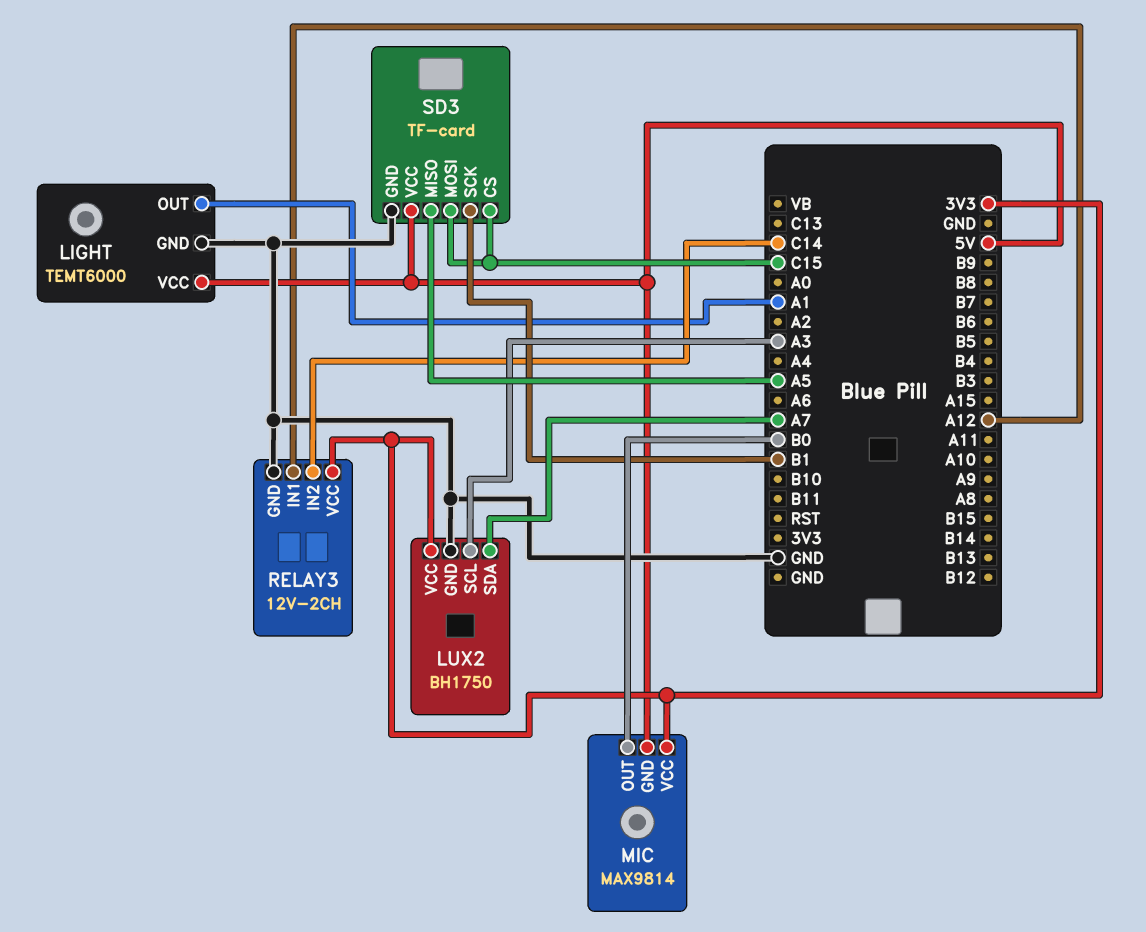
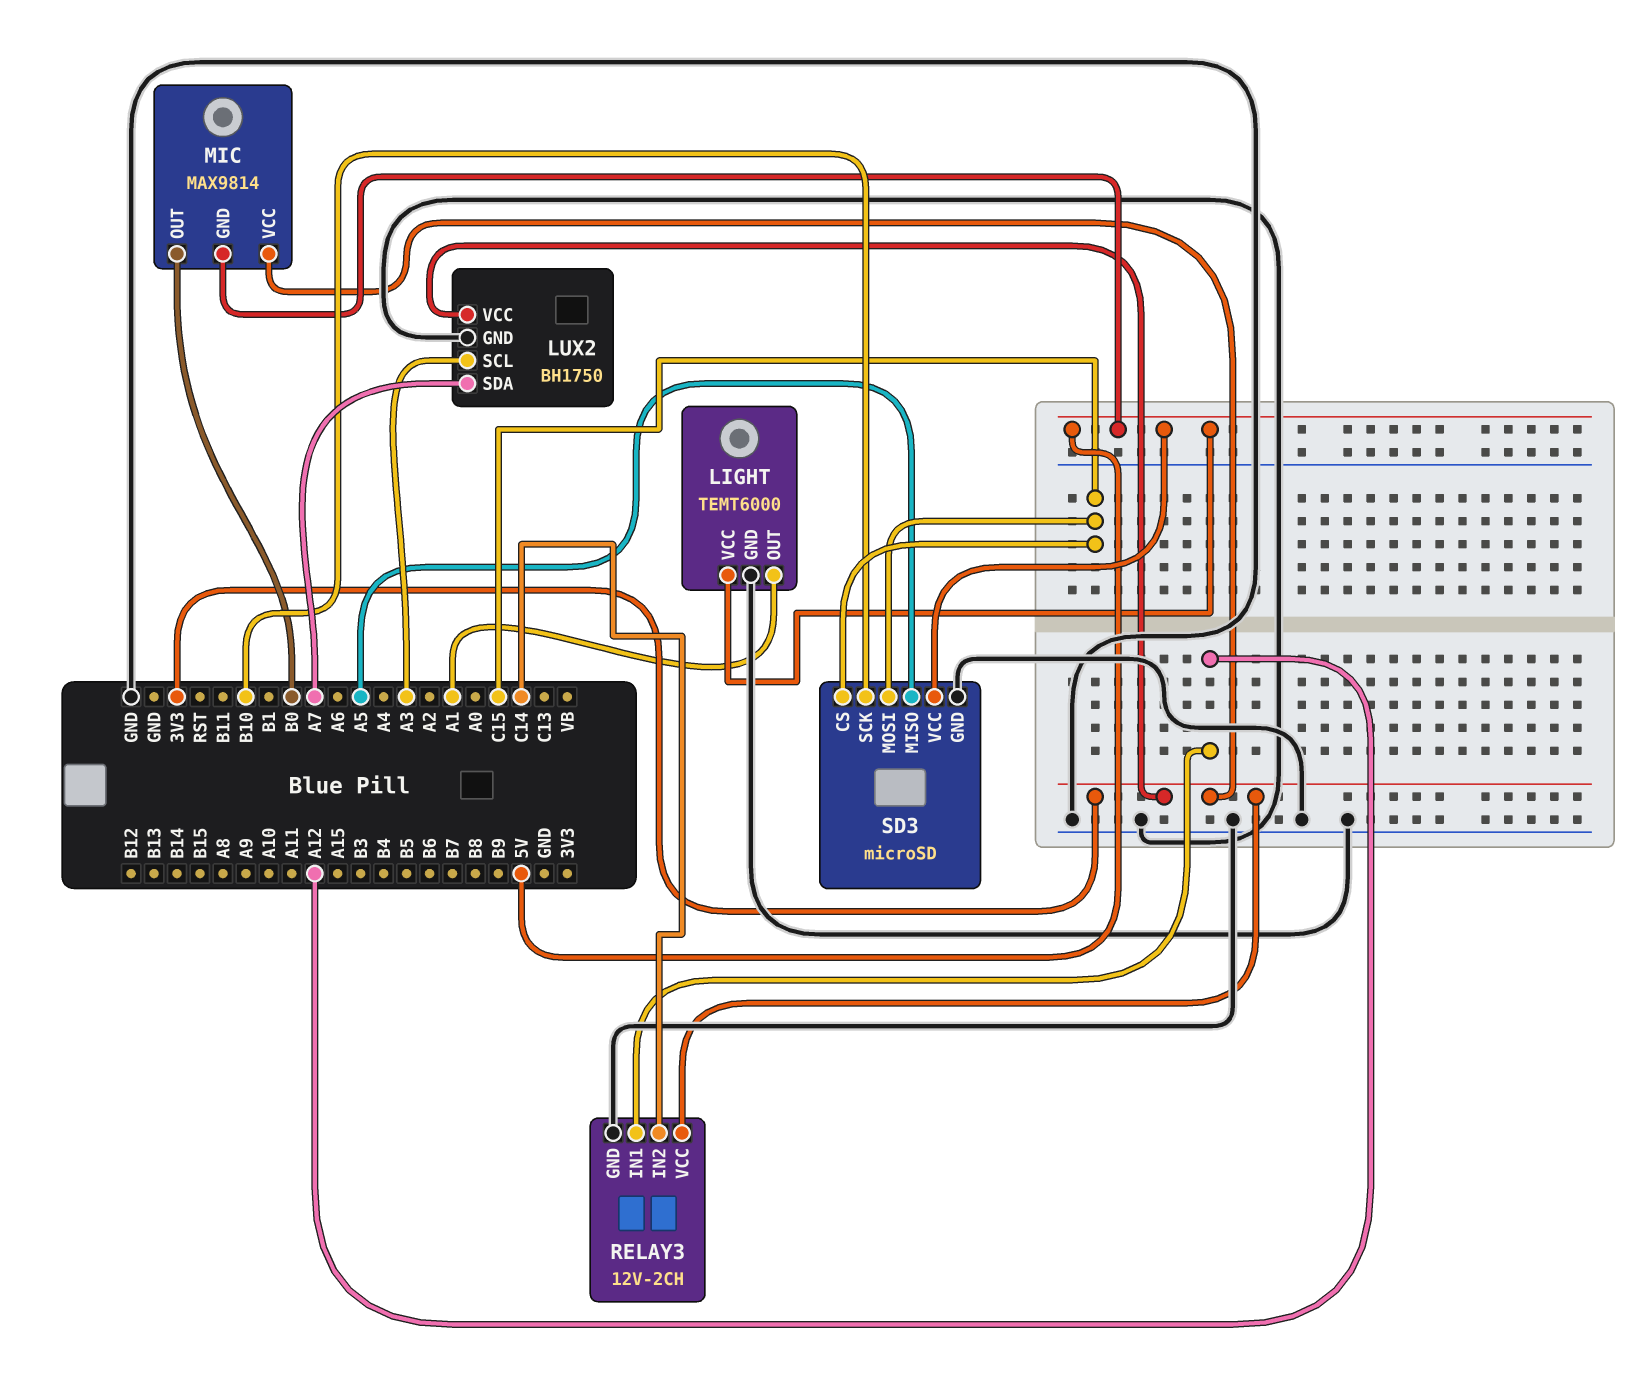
SD3: TF-card -> microSD
SD3 pin SCK: B1 -> B10

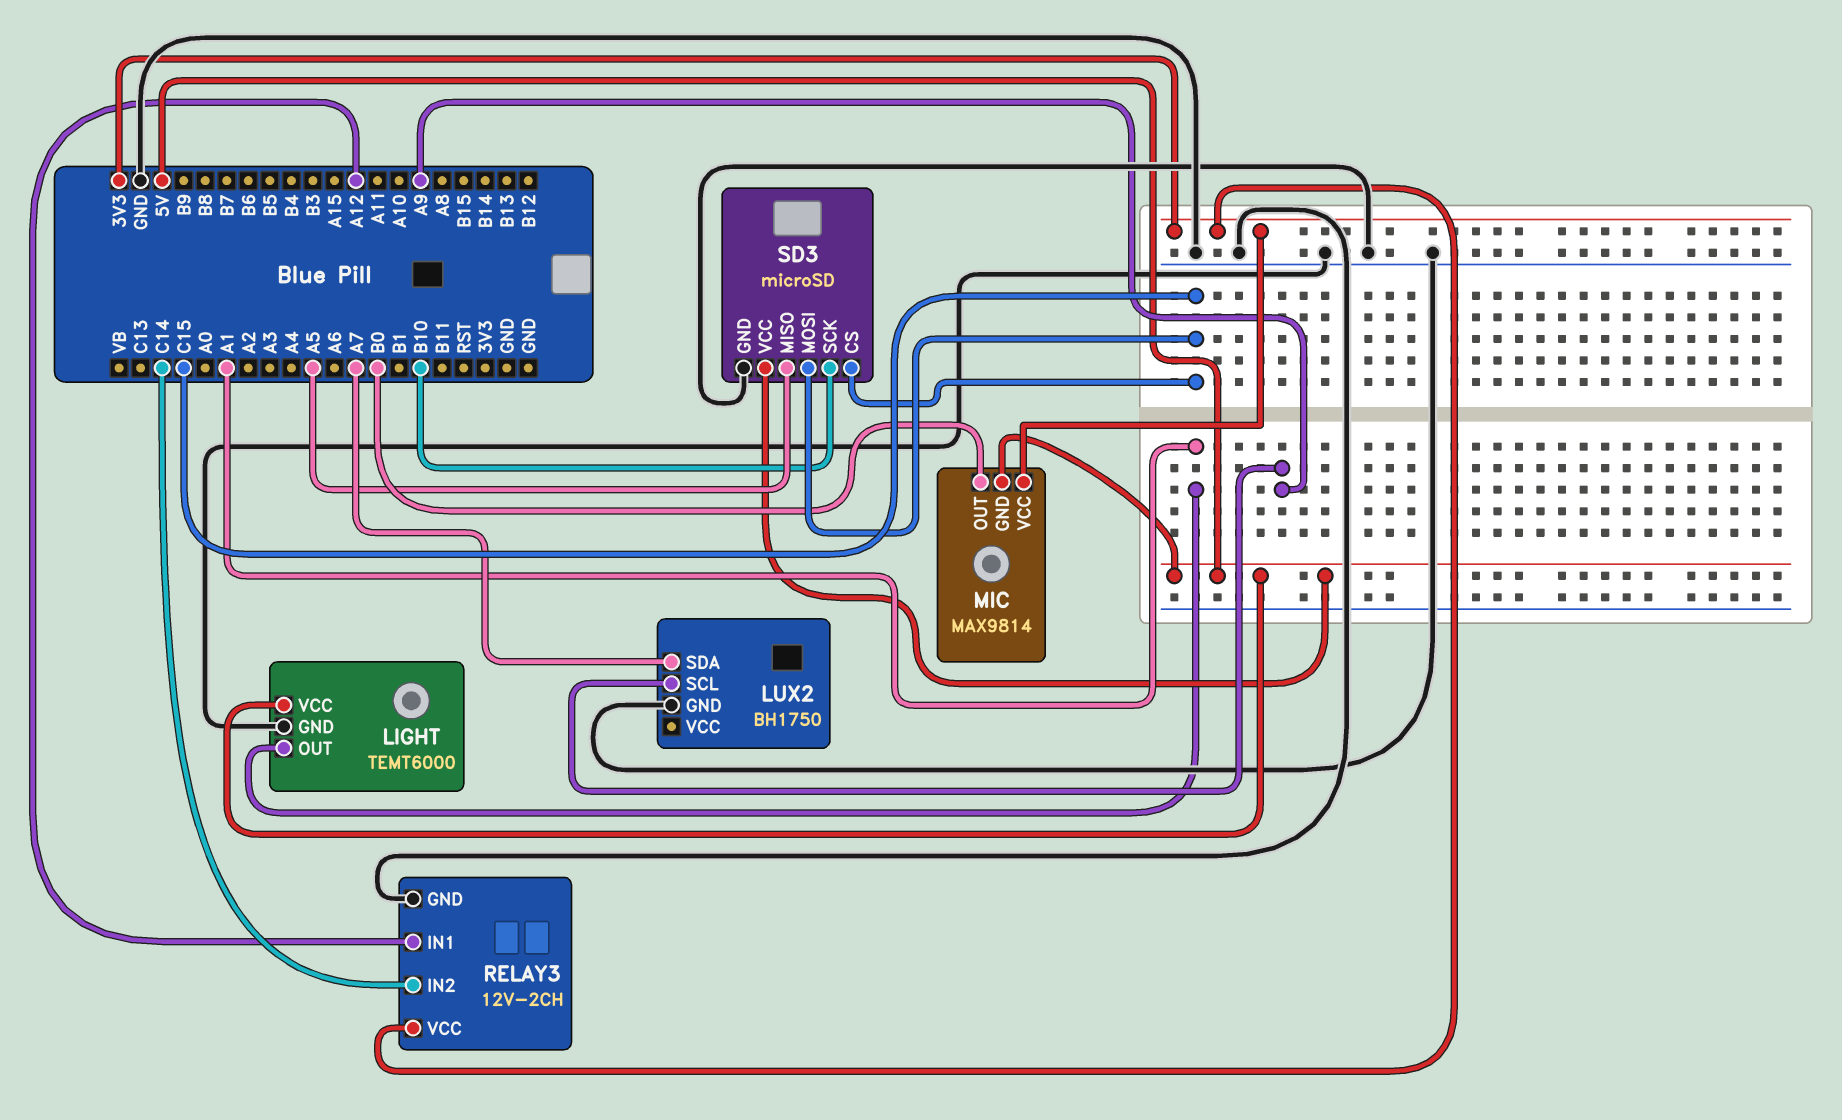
LUX2 pin SCL: A3 -> A9
LUX2 pin VCC: 3V3 -> none

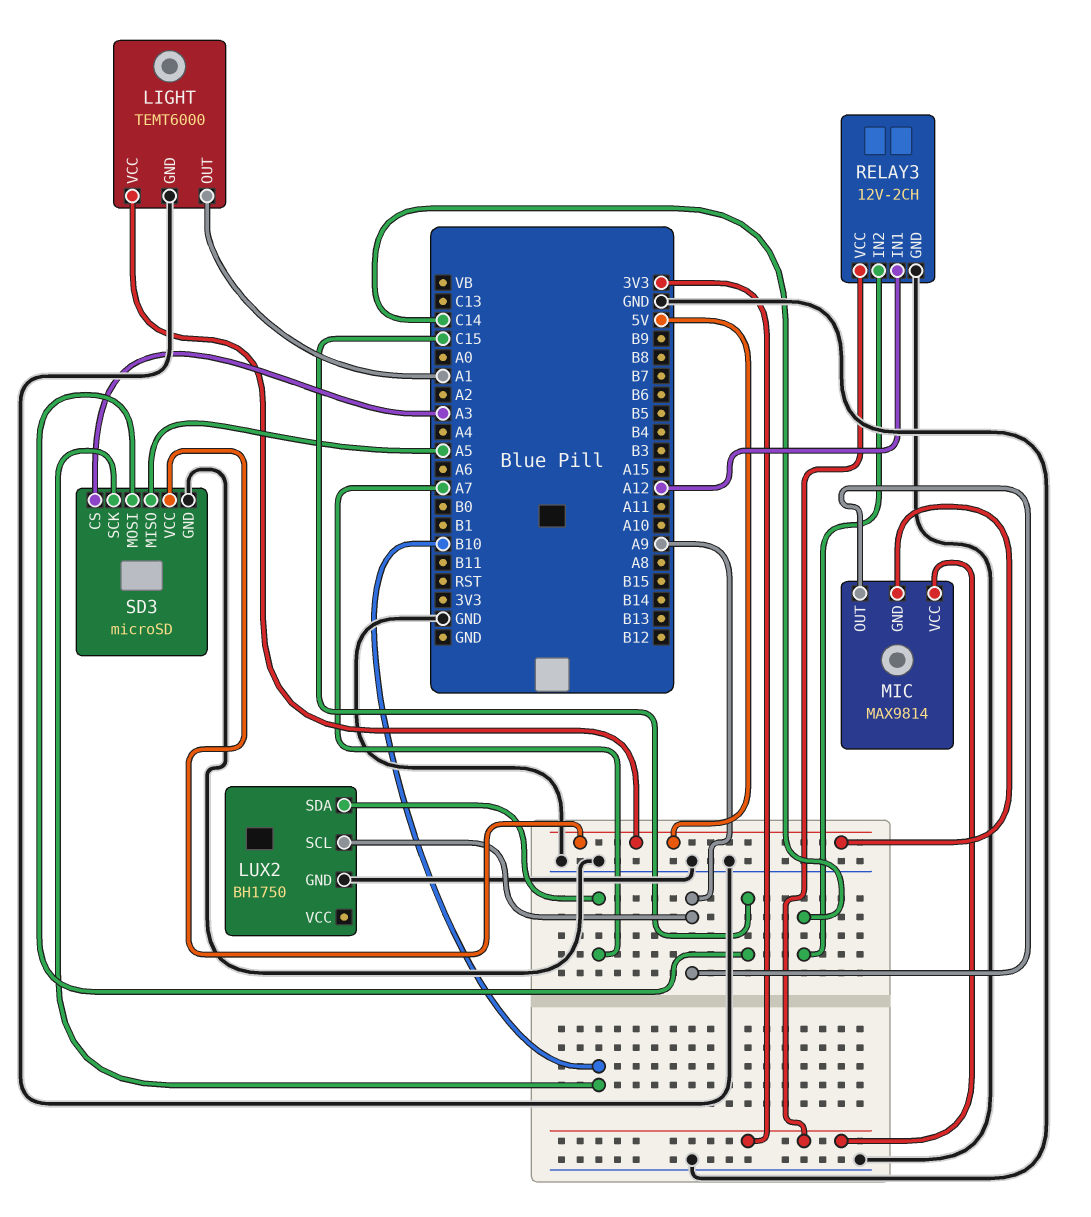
MIC pin OUT: B0 -> A9
SD3 pin CS: C15 -> A3

